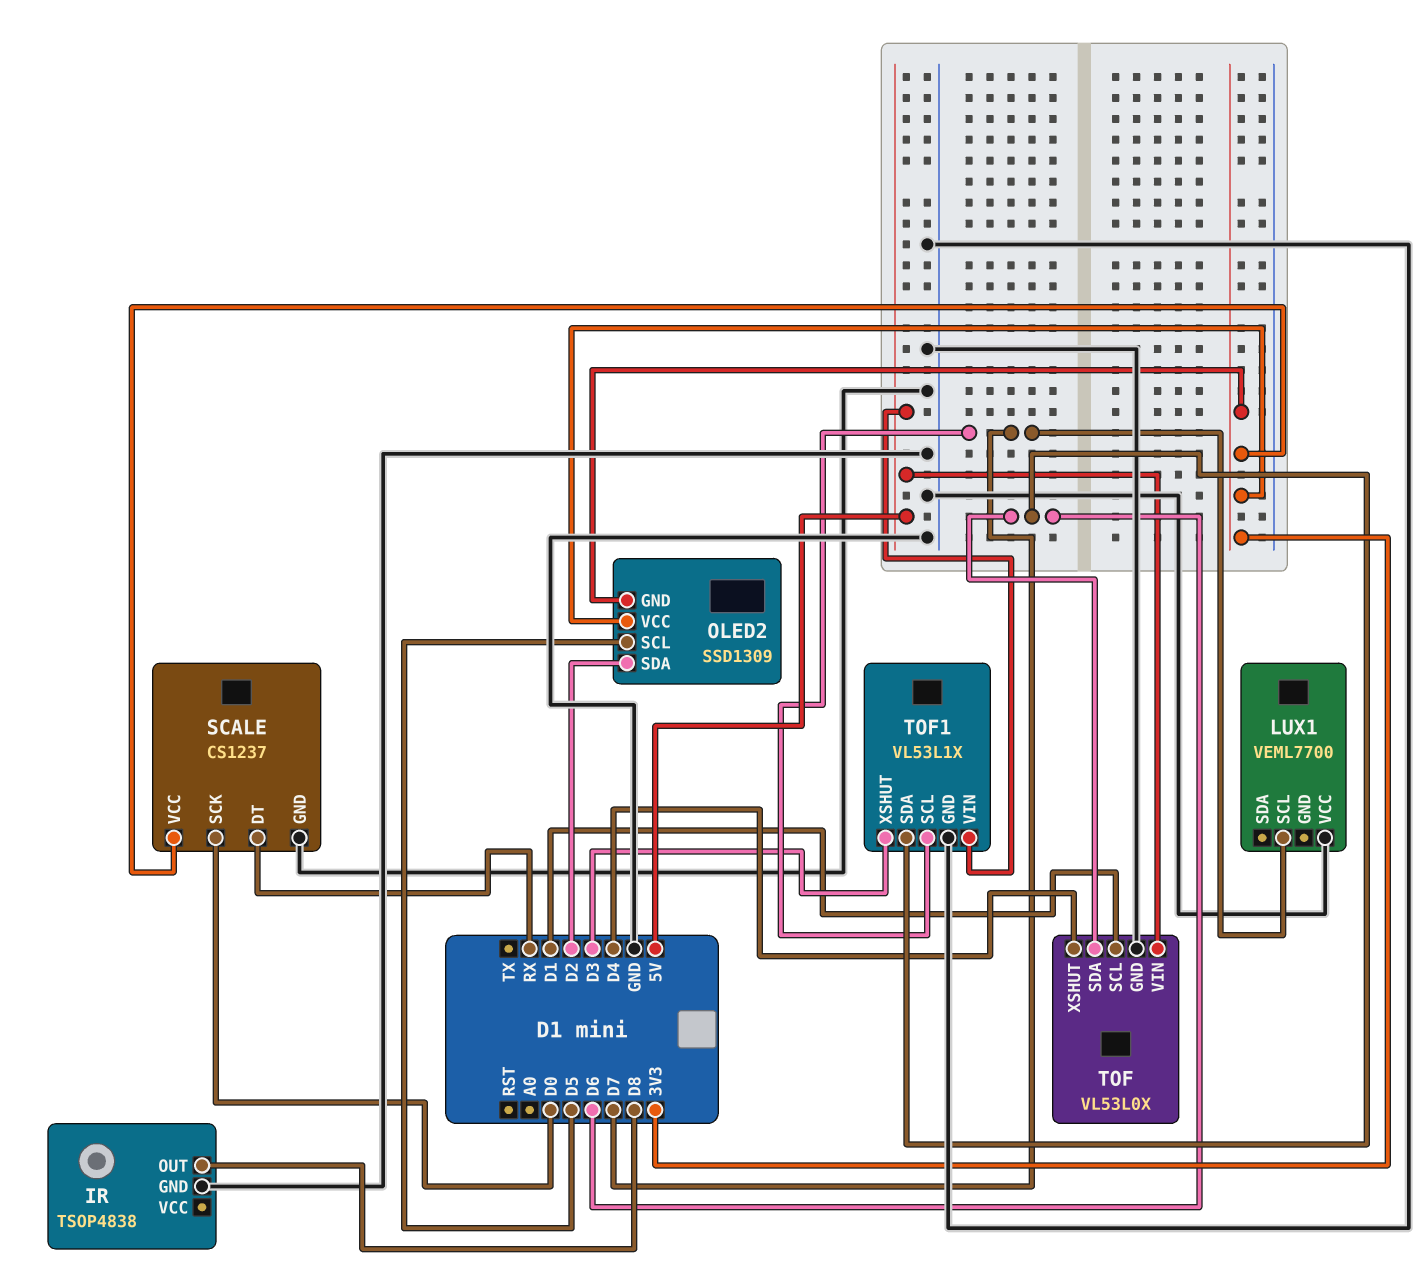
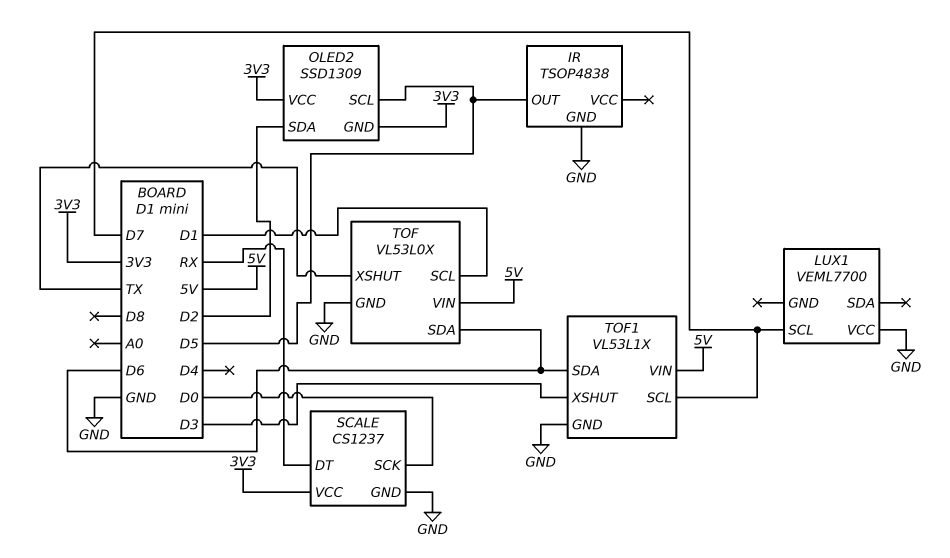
IR pin OUT: D8 -> D5
TOF pin XSHUT: D4 -> TX

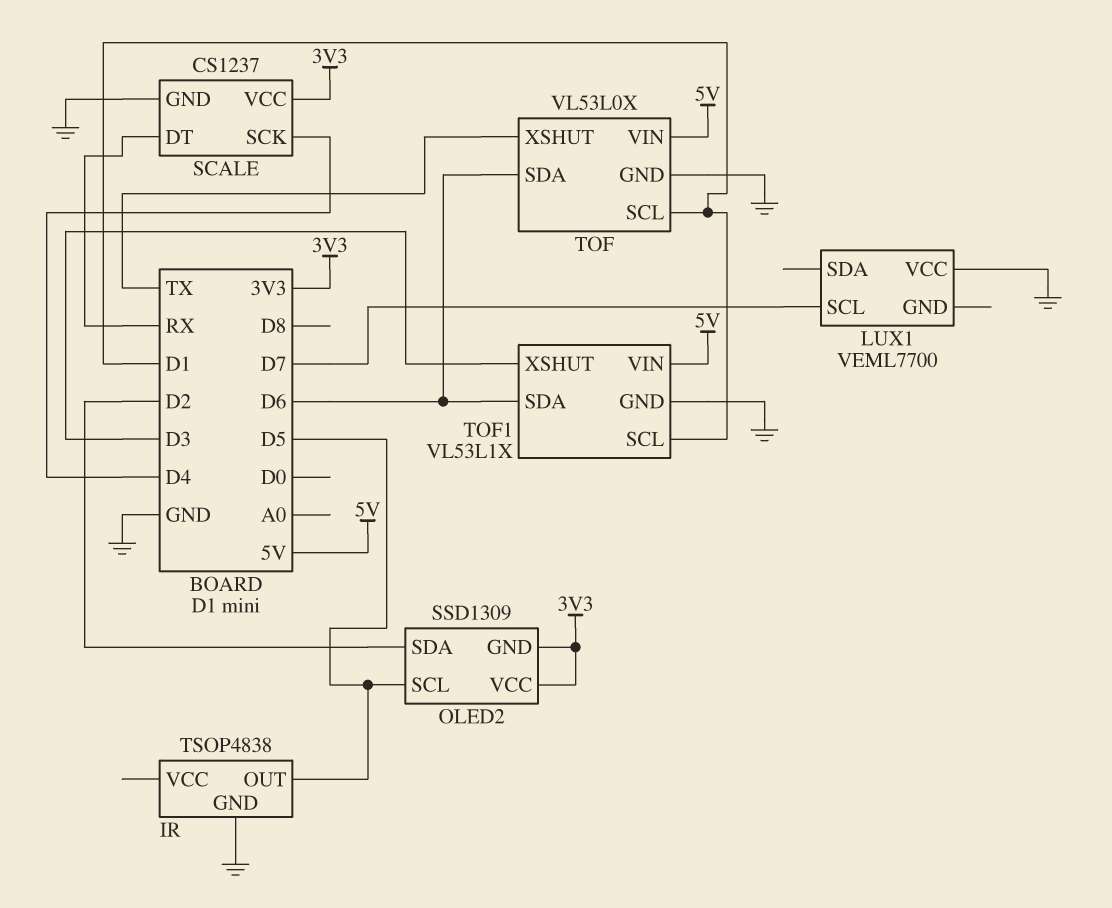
SCALE pin SCK: D0 -> D4
TOF1 pin SCL: D7 -> D1

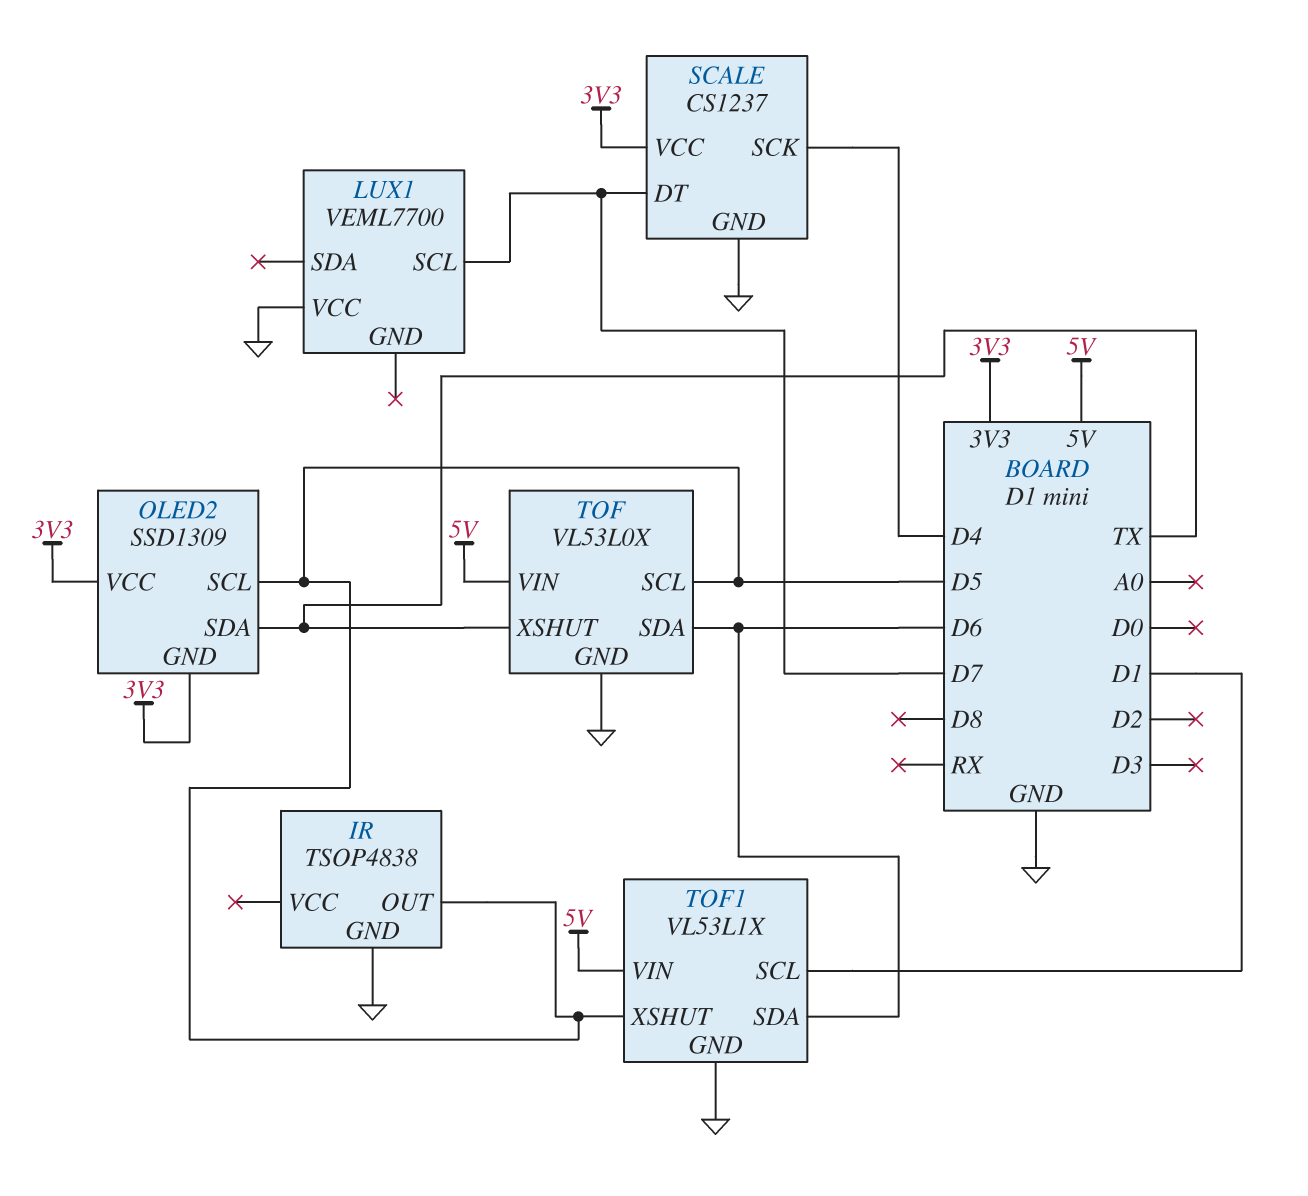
OLED2 pin SDA: D2 -> TX
SCALE pin DT: RX -> D7
TOF pin SCL: D1 -> D5
TOF1 pin XSHUT: D3 -> D5

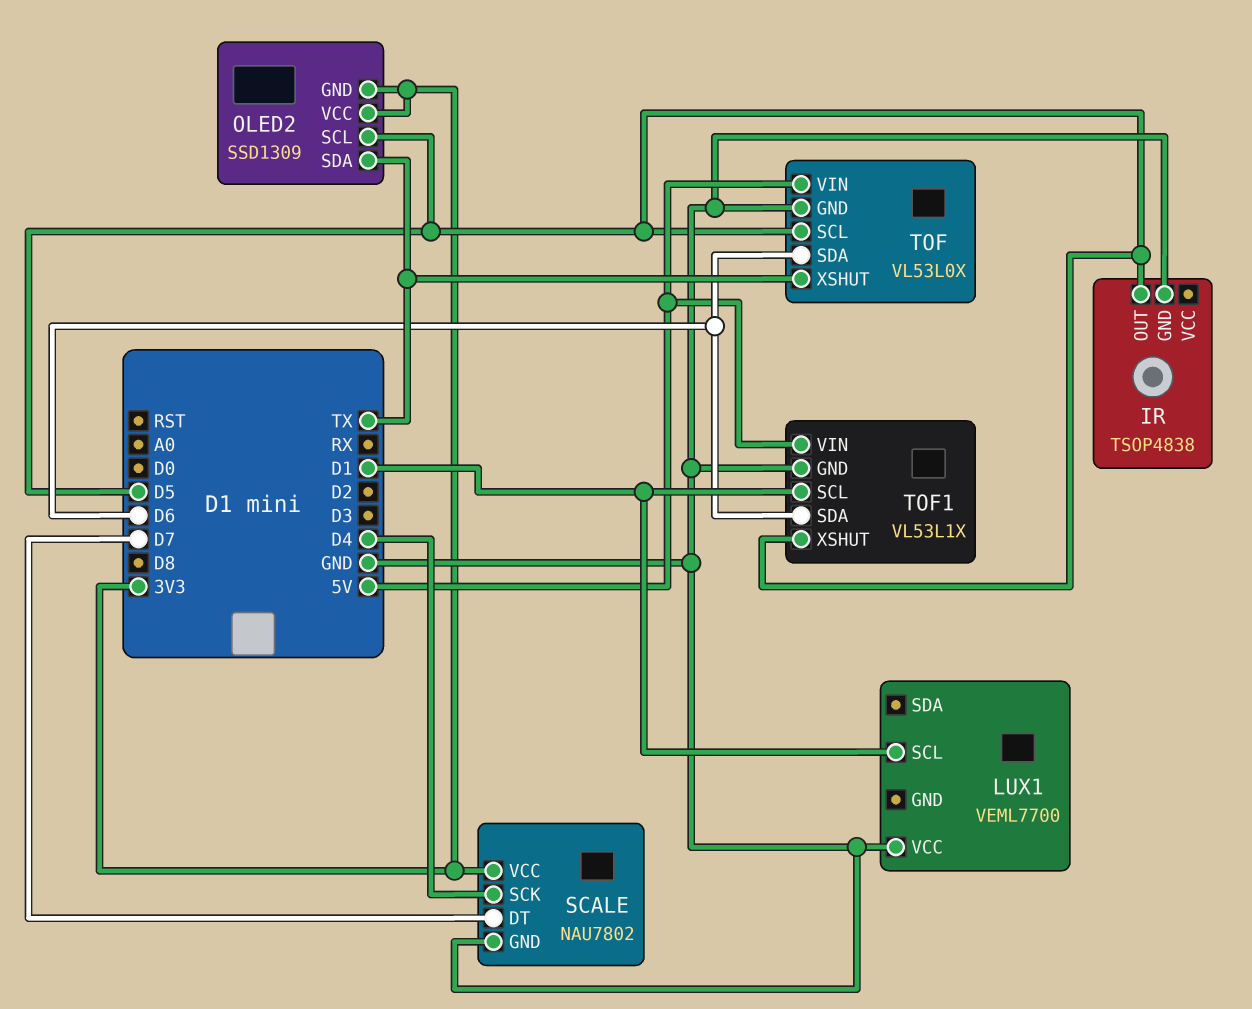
LUX1 pin SCL: D7 -> D1
SCALE: CS1237 -> NAU7802

